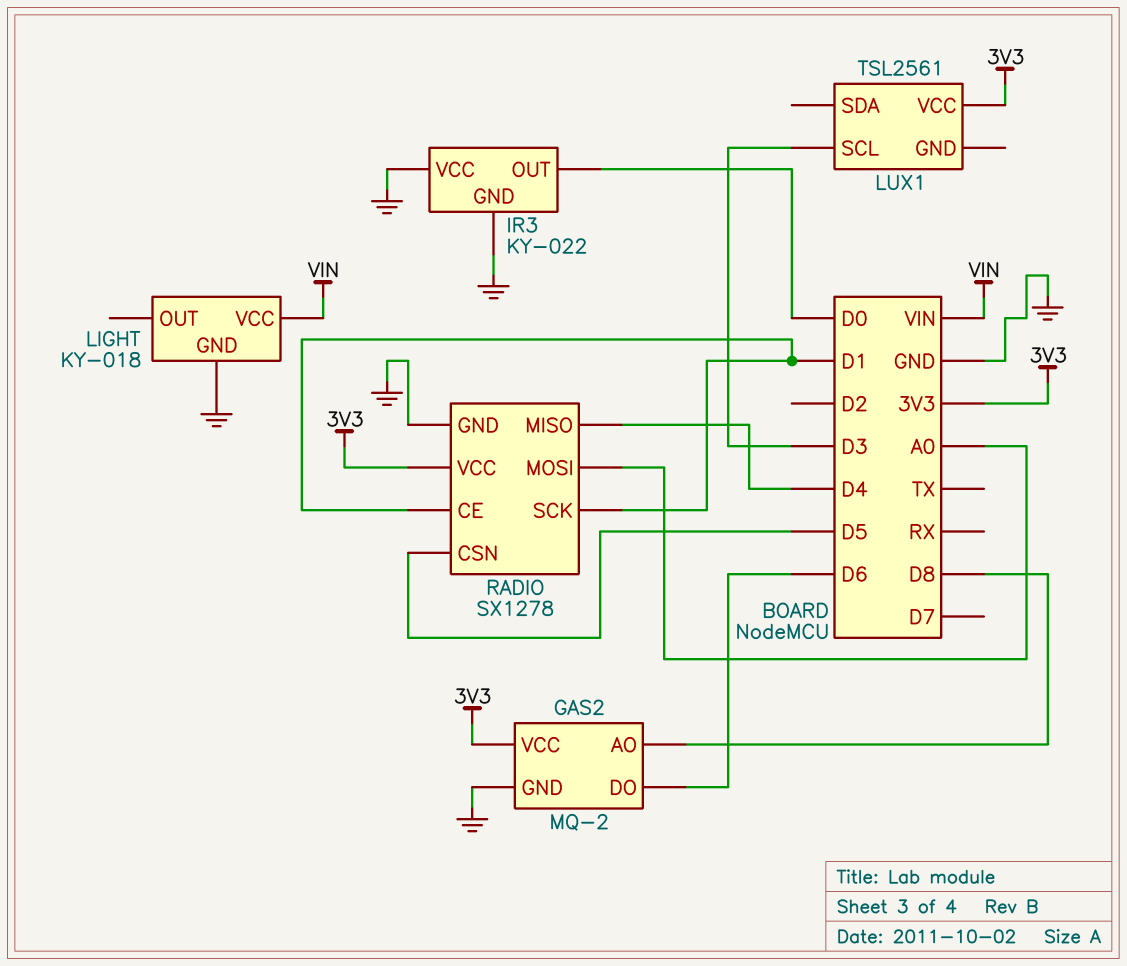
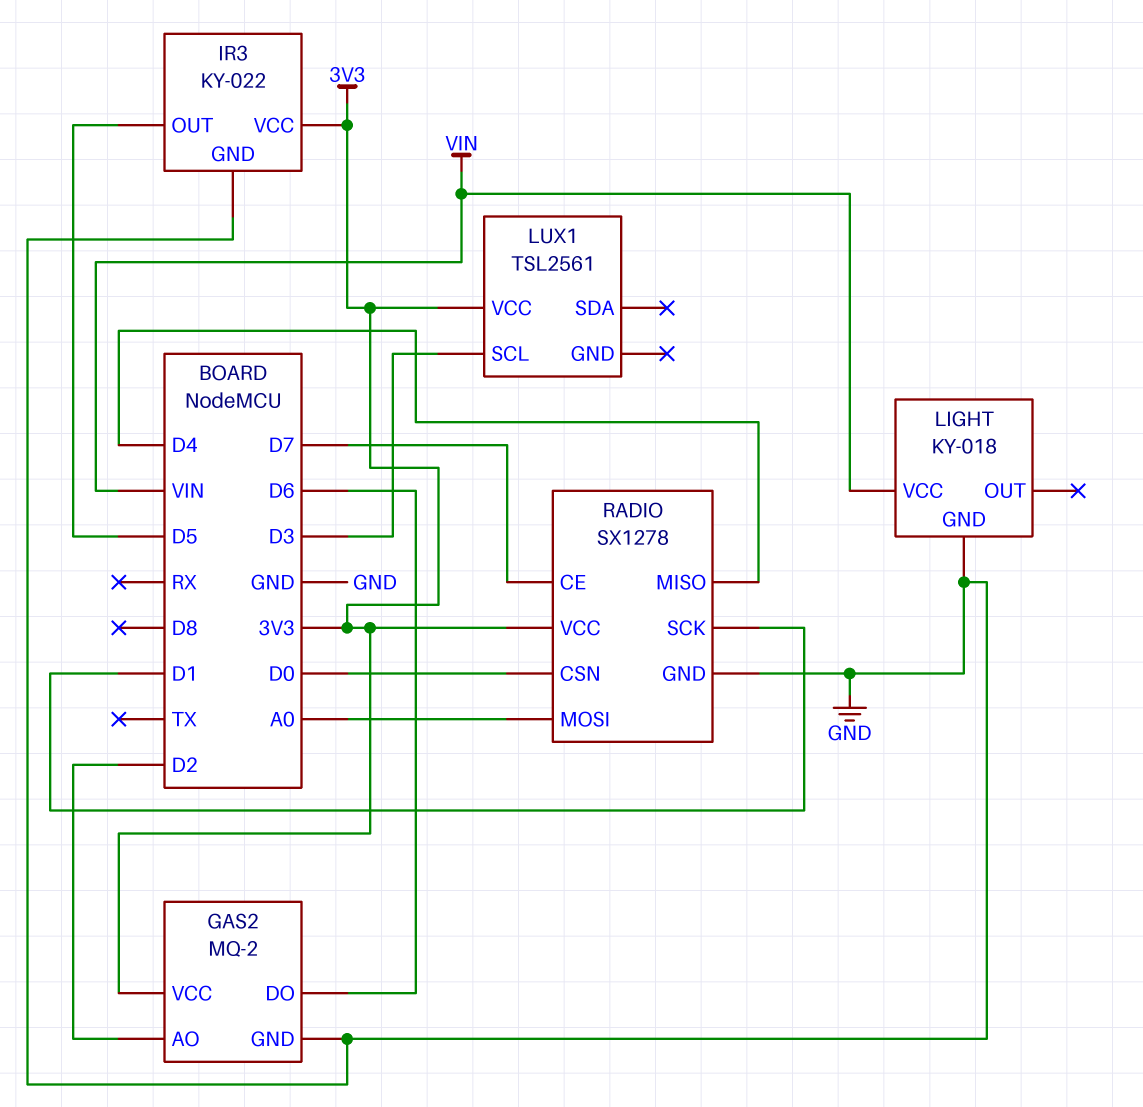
GAS2 pin AO: D8 -> D2
IR3 pin OUT: D0 -> D5
IR3 pin VCC: GND -> 3V3
RADIO pin CE: D1 -> D7
RADIO pin CSN: D5 -> D0

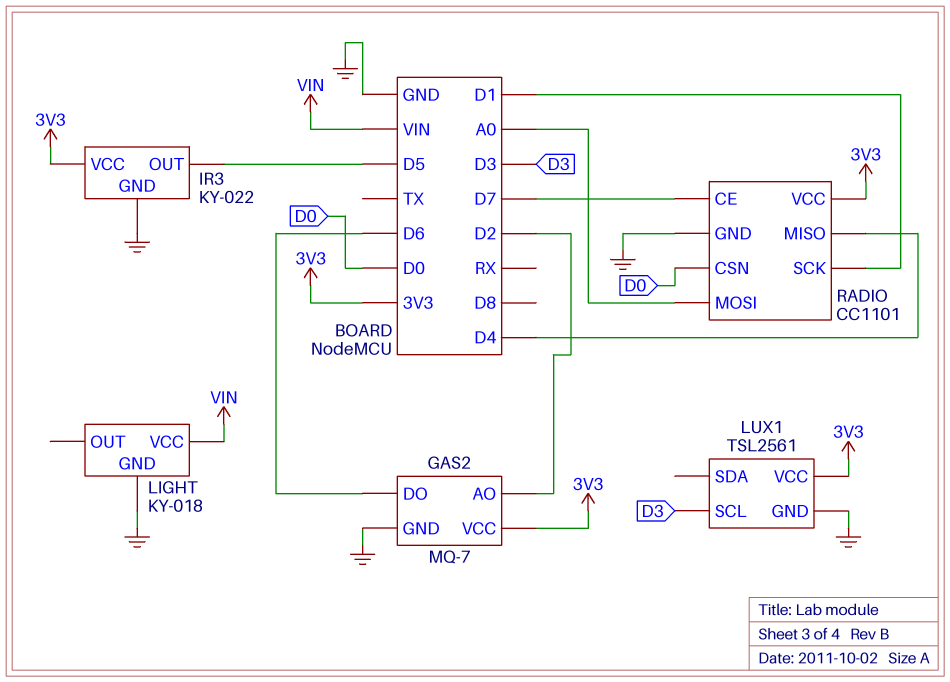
GAS2: MQ-2 -> MQ-7
LUX1 pin GND: none -> GND
RADIO: SX1278 -> CC1101

